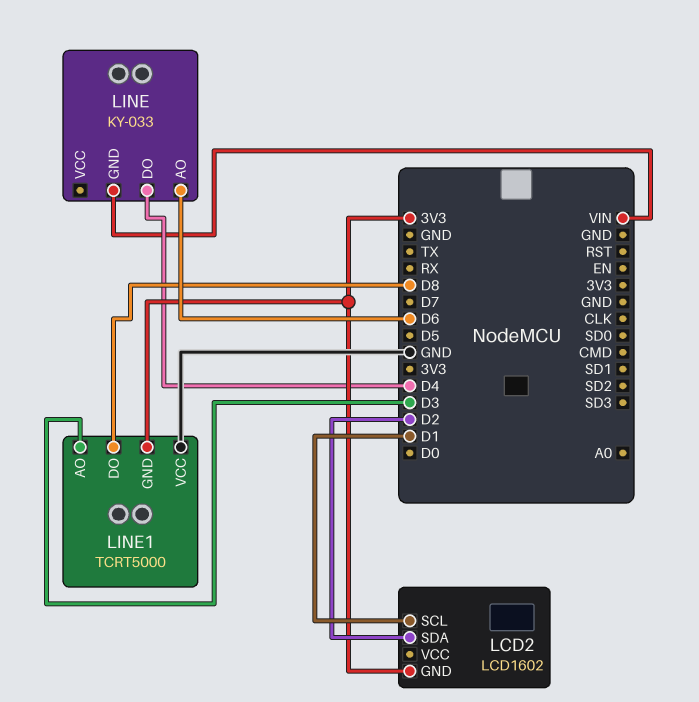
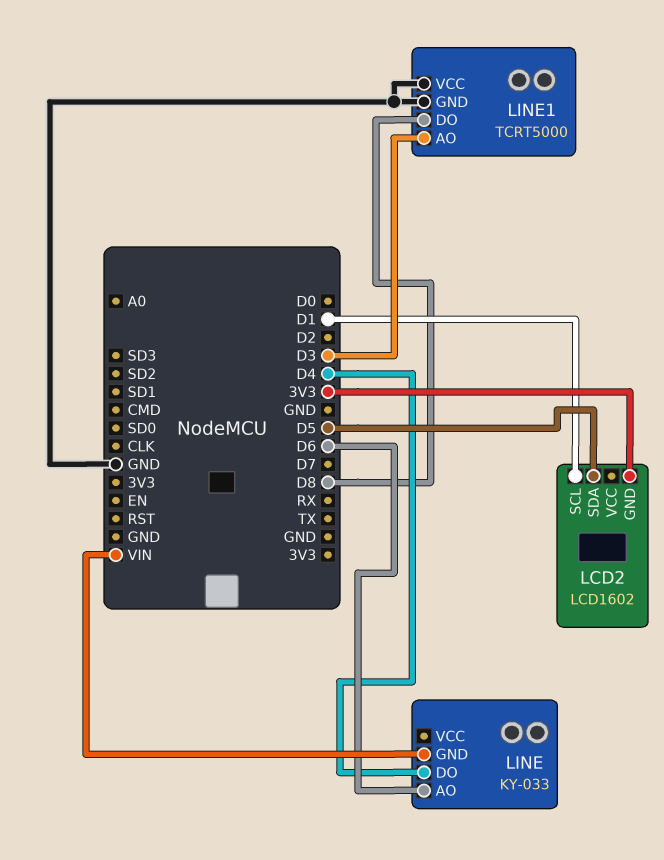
LCD2 pin SDA: D2 -> D5
LINE1 pin GND: 3V3 -> GND

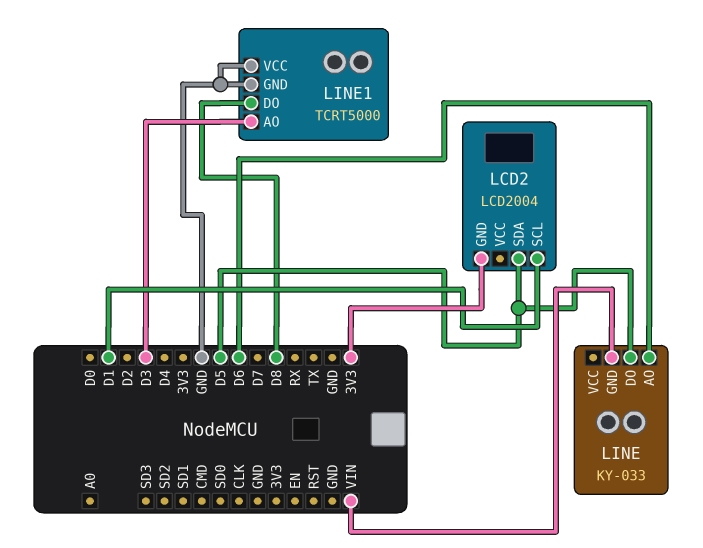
LCD2: LCD1602 -> LCD2004
LINE pin DO: D4 -> D5

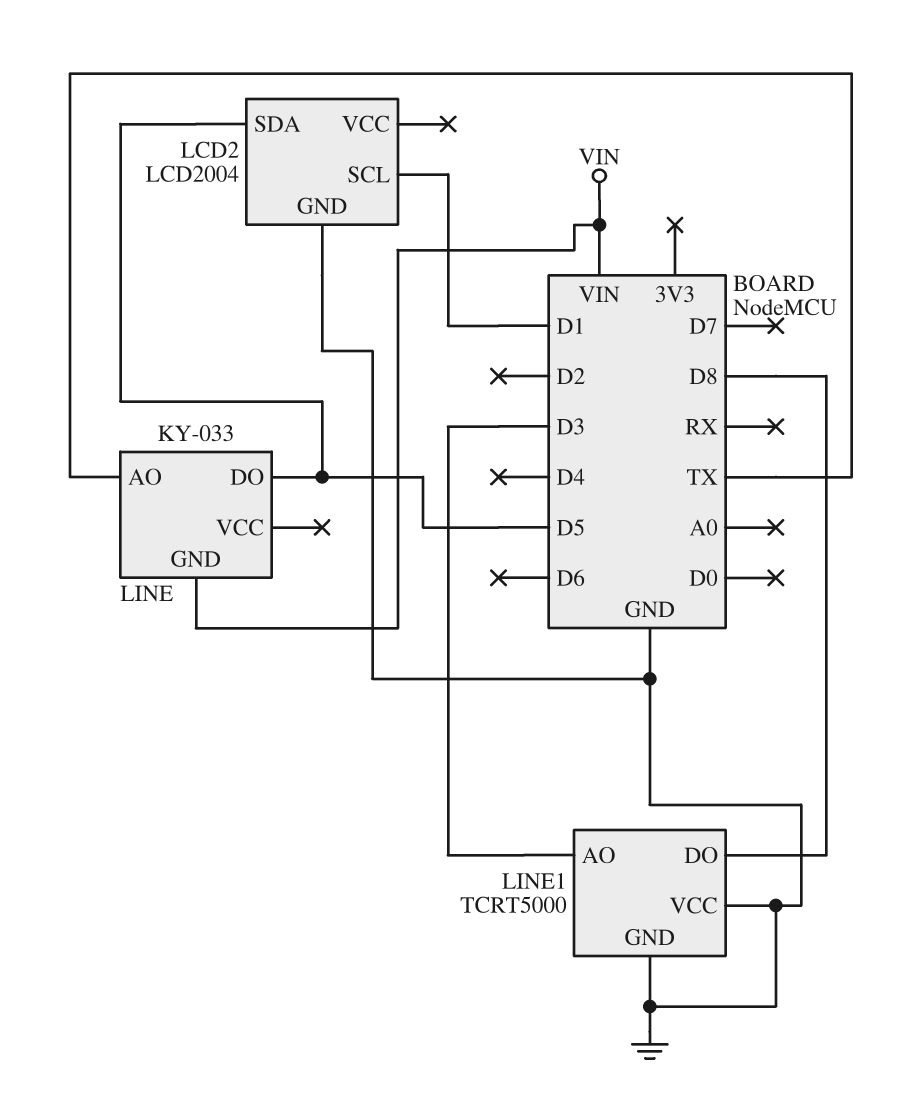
LCD2 pin GND: 3V3 -> GND
LINE pin AO: D6 -> TX

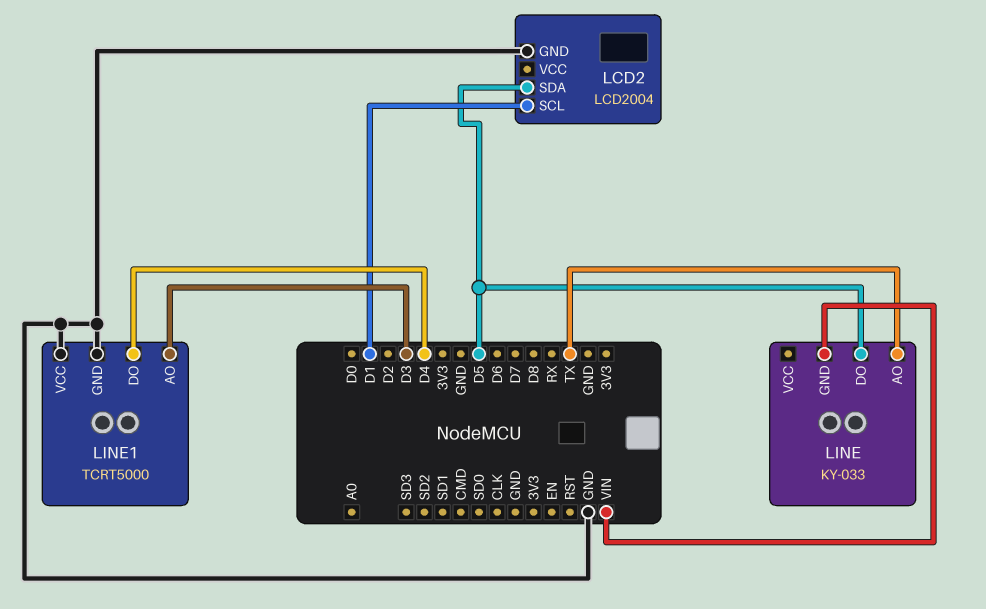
LINE1 pin DO: D8 -> D4

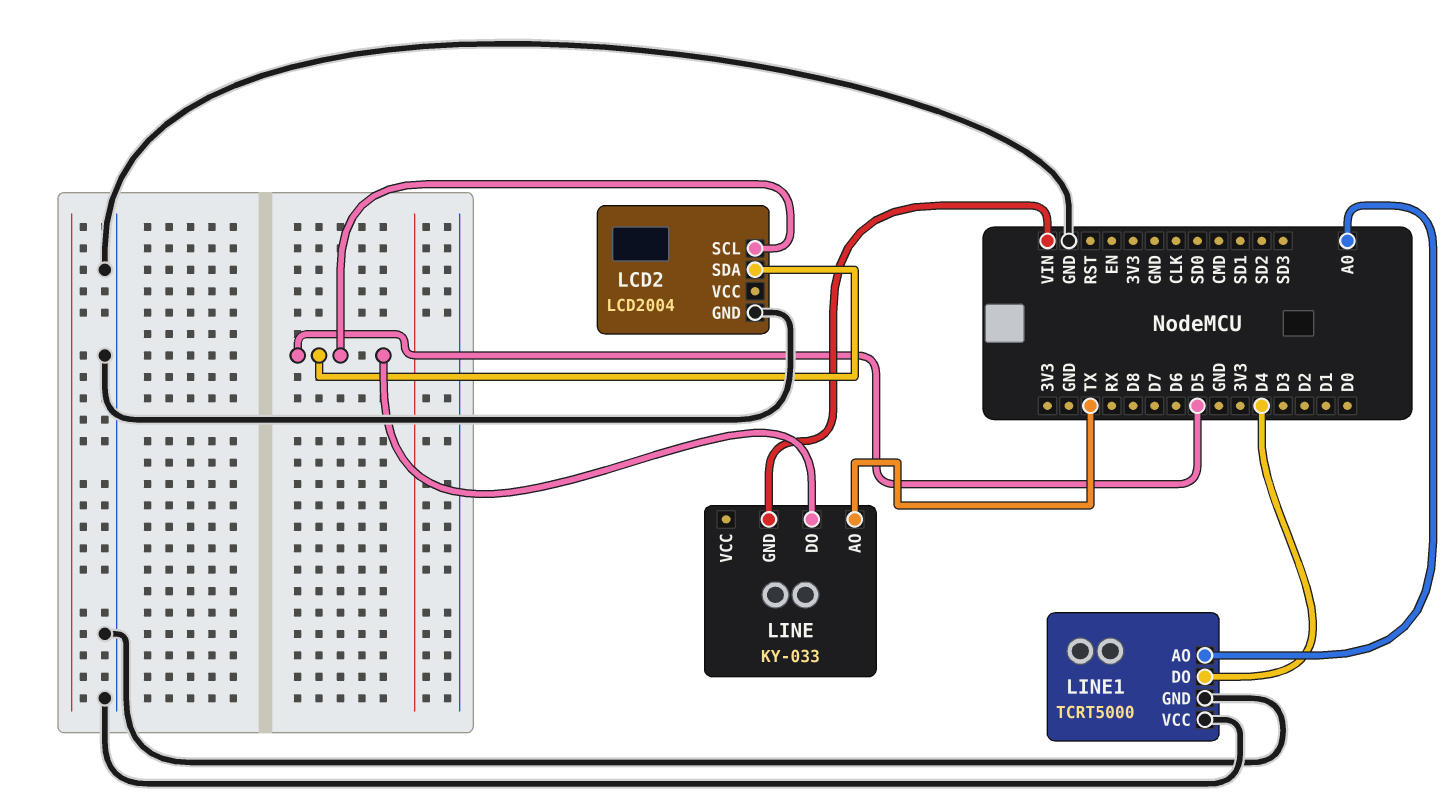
LCD2 pin SCL: D1 -> D5
LINE1 pin AO: D3 -> A0

